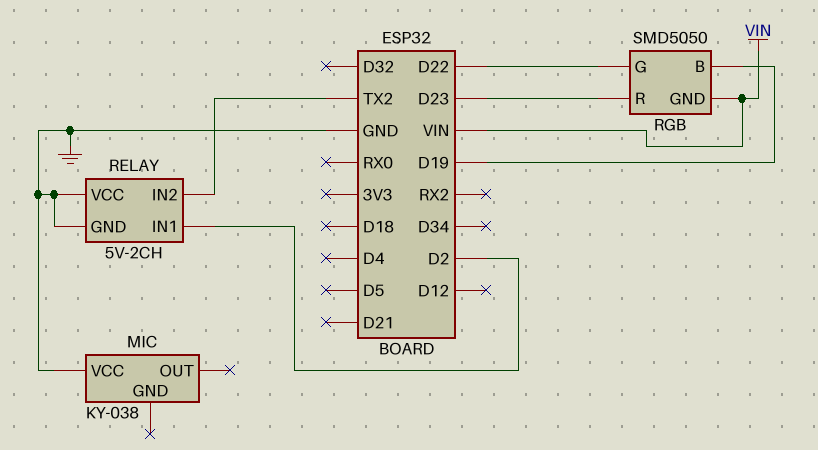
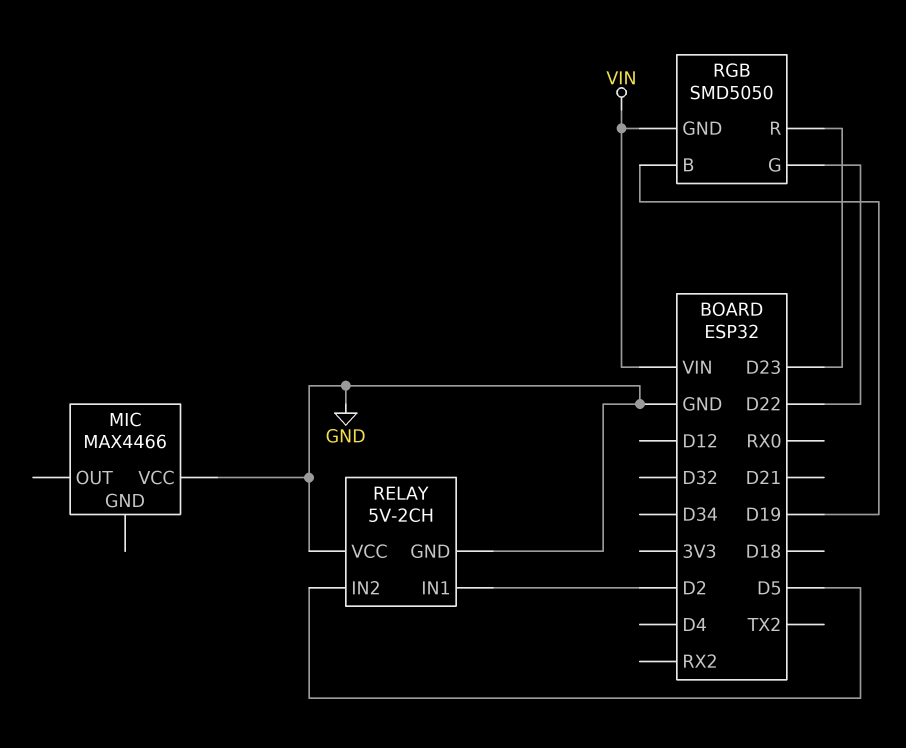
MIC: KY-038 -> MAX4466
RELAY pin IN2: TX2 -> D5

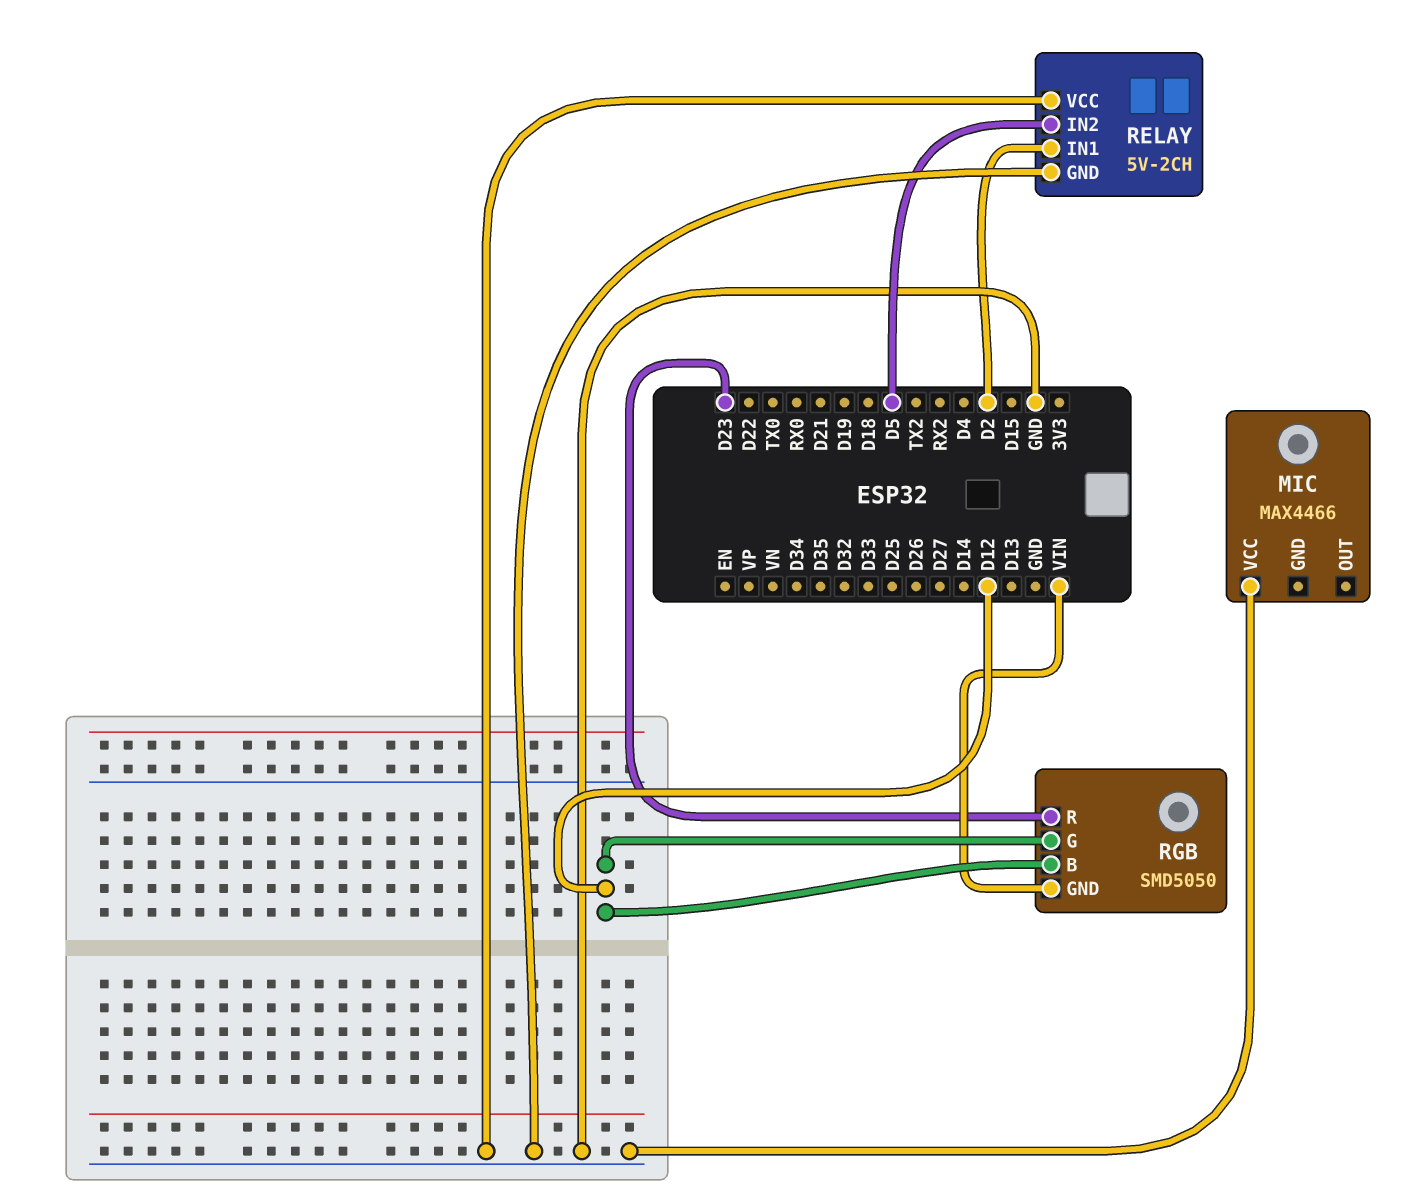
RGB pin B: D19 -> D12
RGB pin G: D22 -> D12

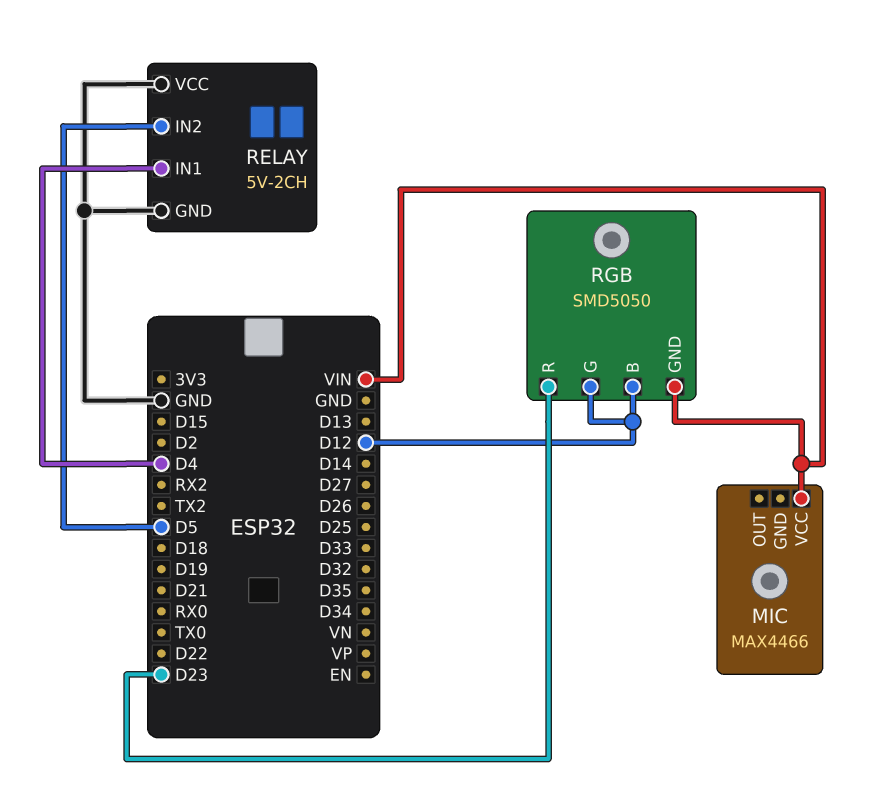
MIC pin VCC: GND -> VIN
RELAY pin IN1: D2 -> D4

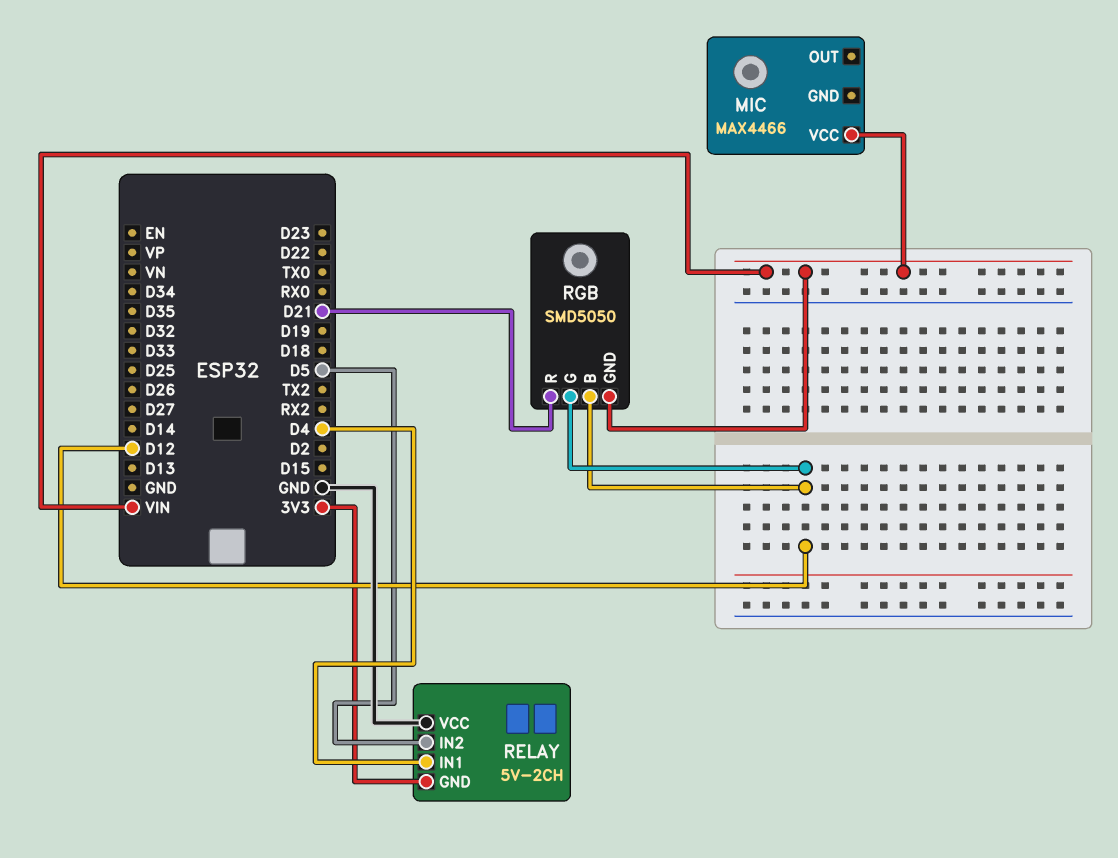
RELAY pin GND: GND -> 3V3
RGB pin R: D23 -> D21

